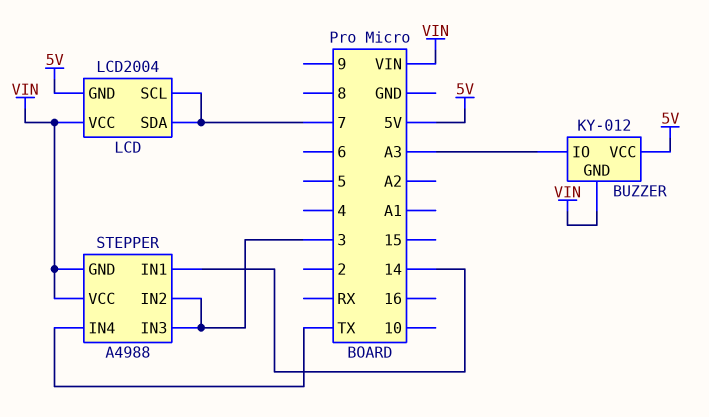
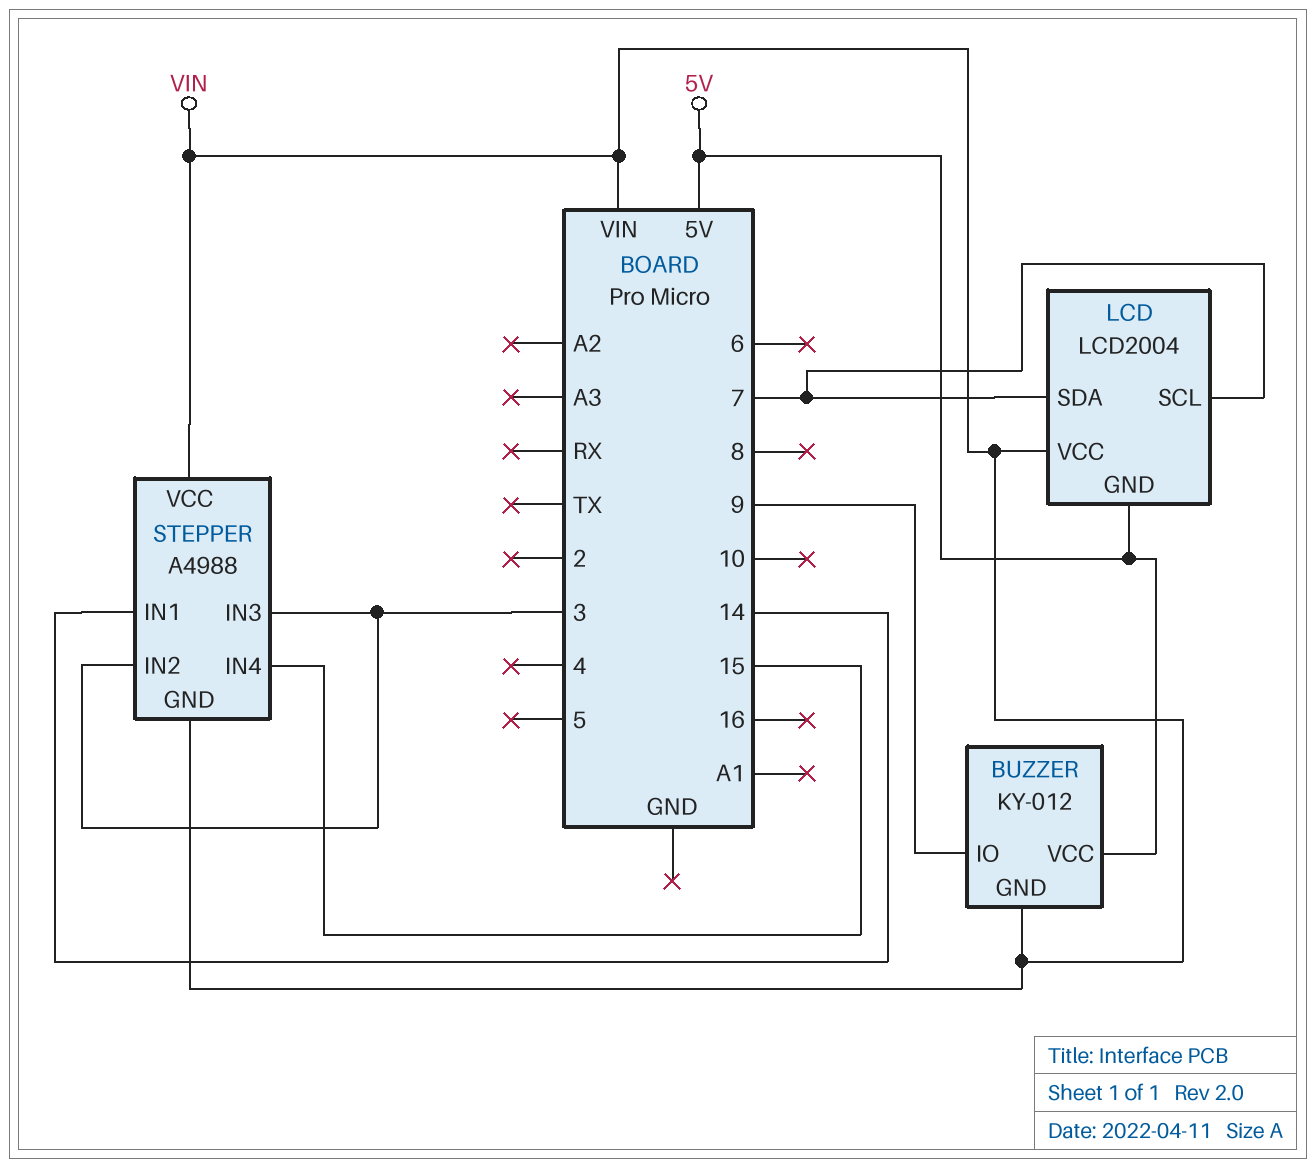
BUZZER pin IO: A3 -> 9
STEPPER pin IN4: TX -> 15

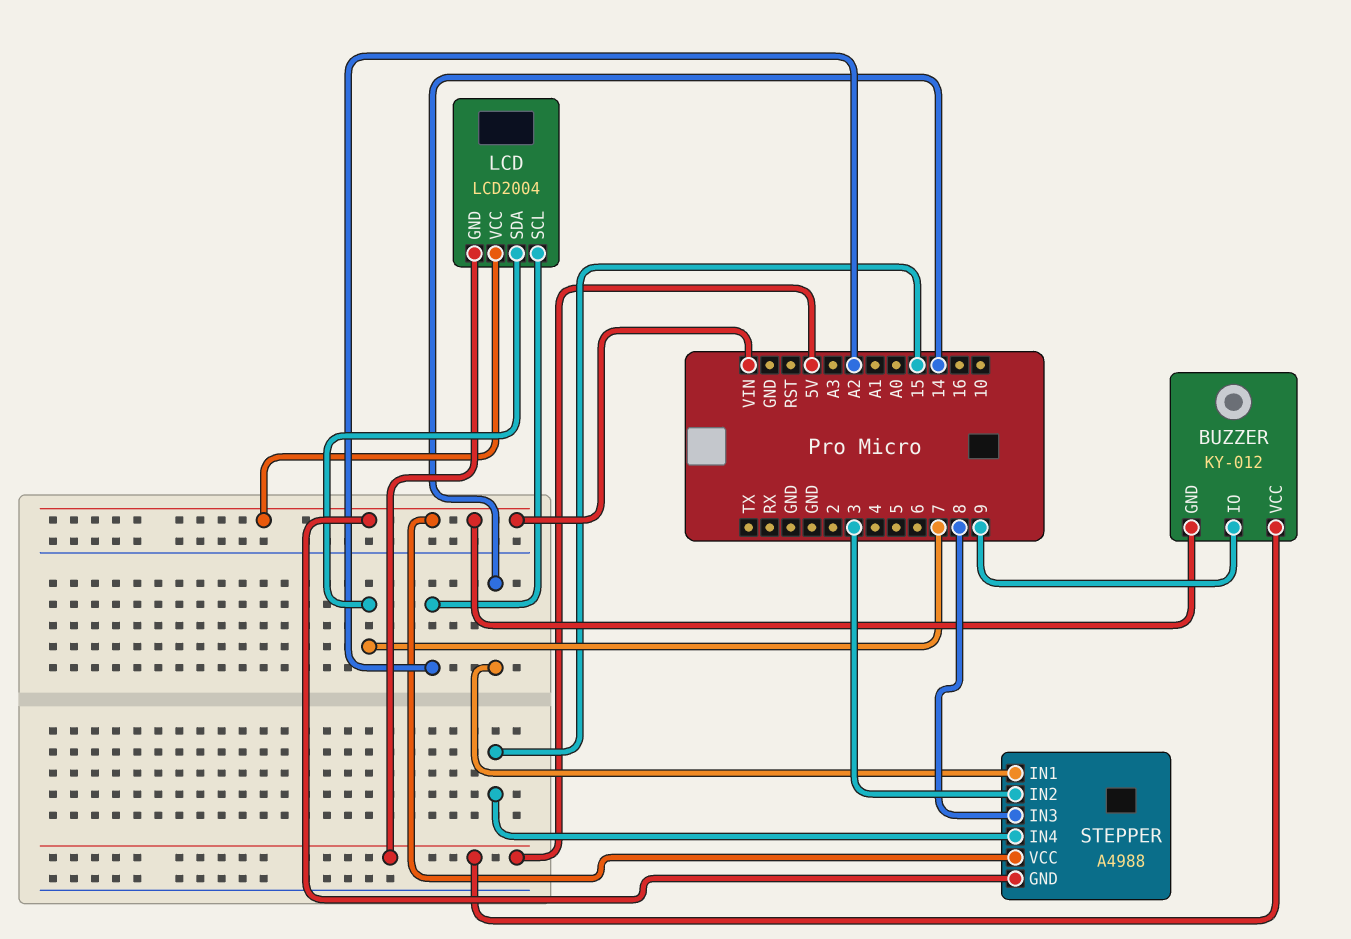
LCD pin SCL: 7 -> A2
STEPPER pin IN3: 3 -> 8

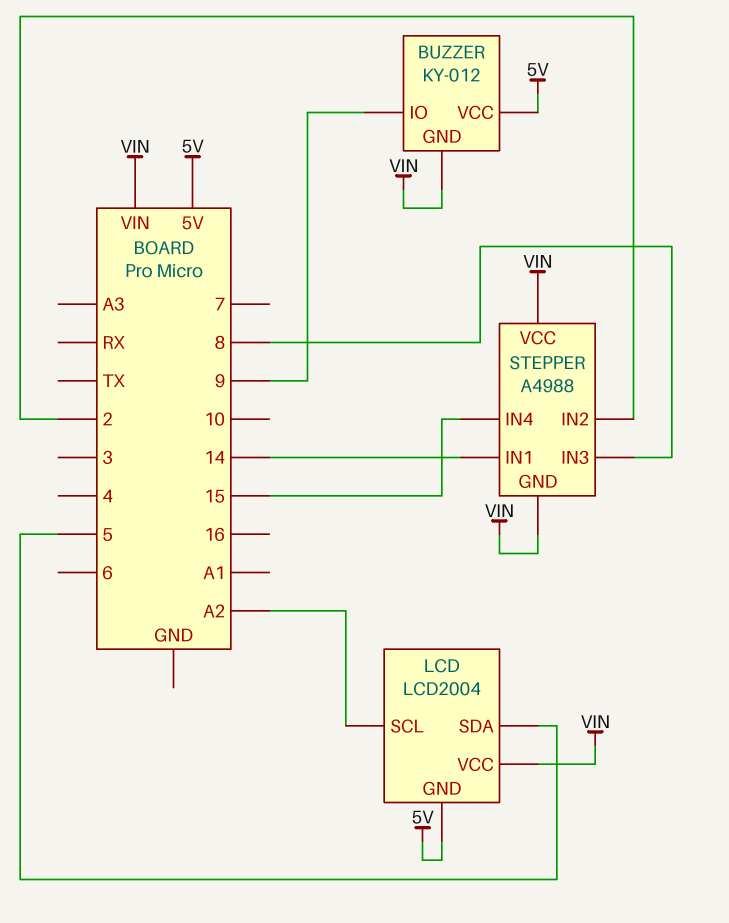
LCD pin SDA: 7 -> 5
STEPPER pin IN2: 3 -> 2

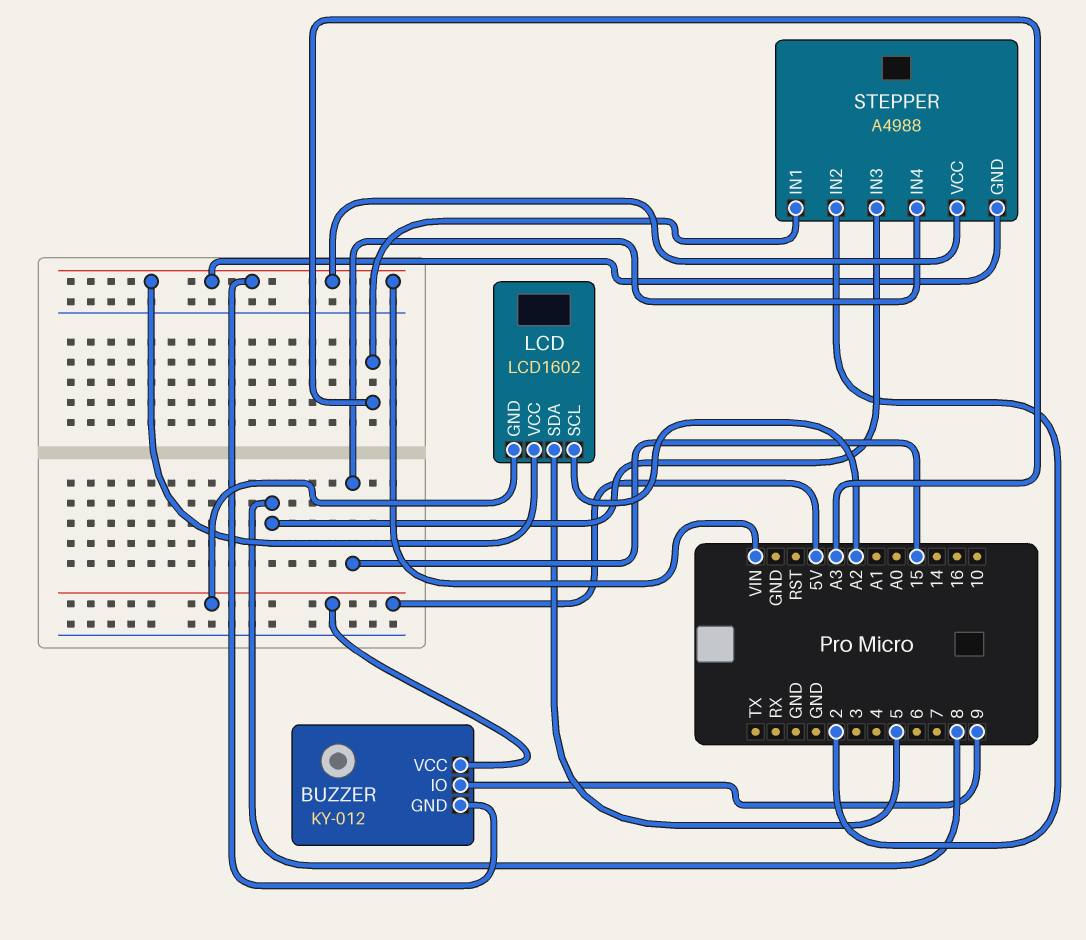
LCD: LCD2004 -> LCD1602
STEPPER pin IN1: 14 -> A3

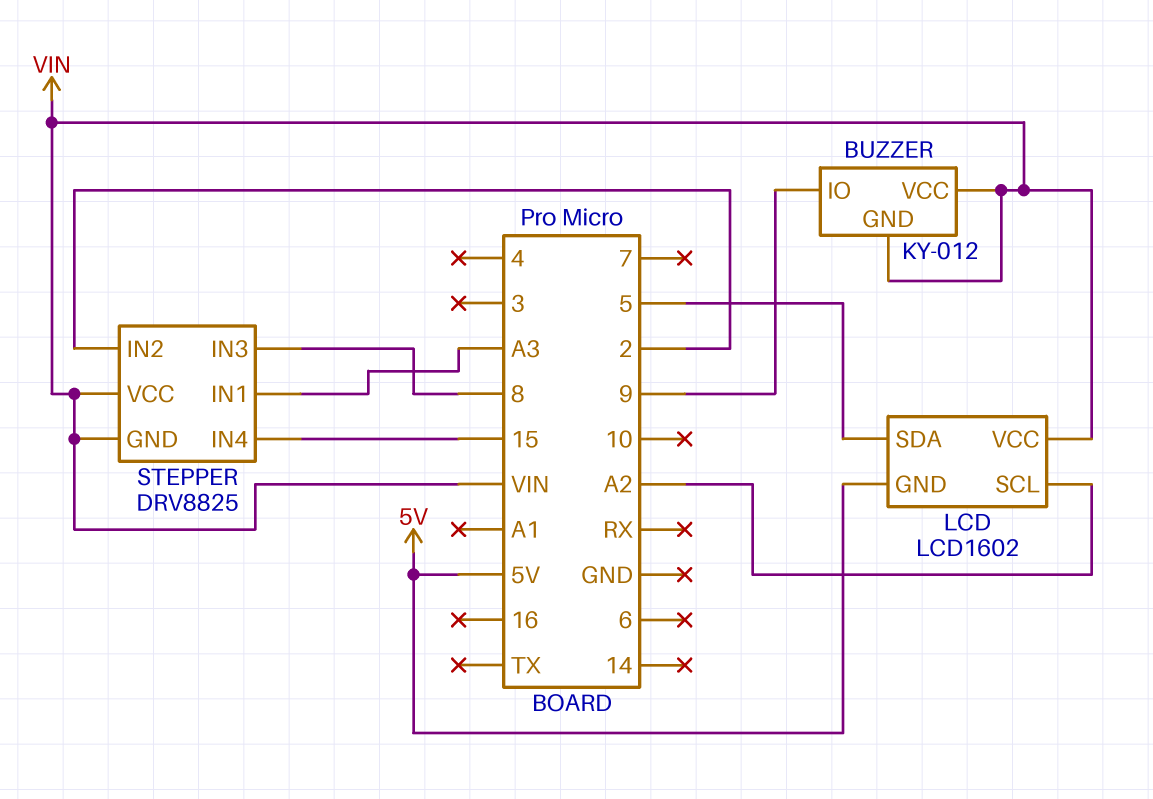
BUZZER pin VCC: 5V -> VIN
STEPPER: A4988 -> DRV8825

